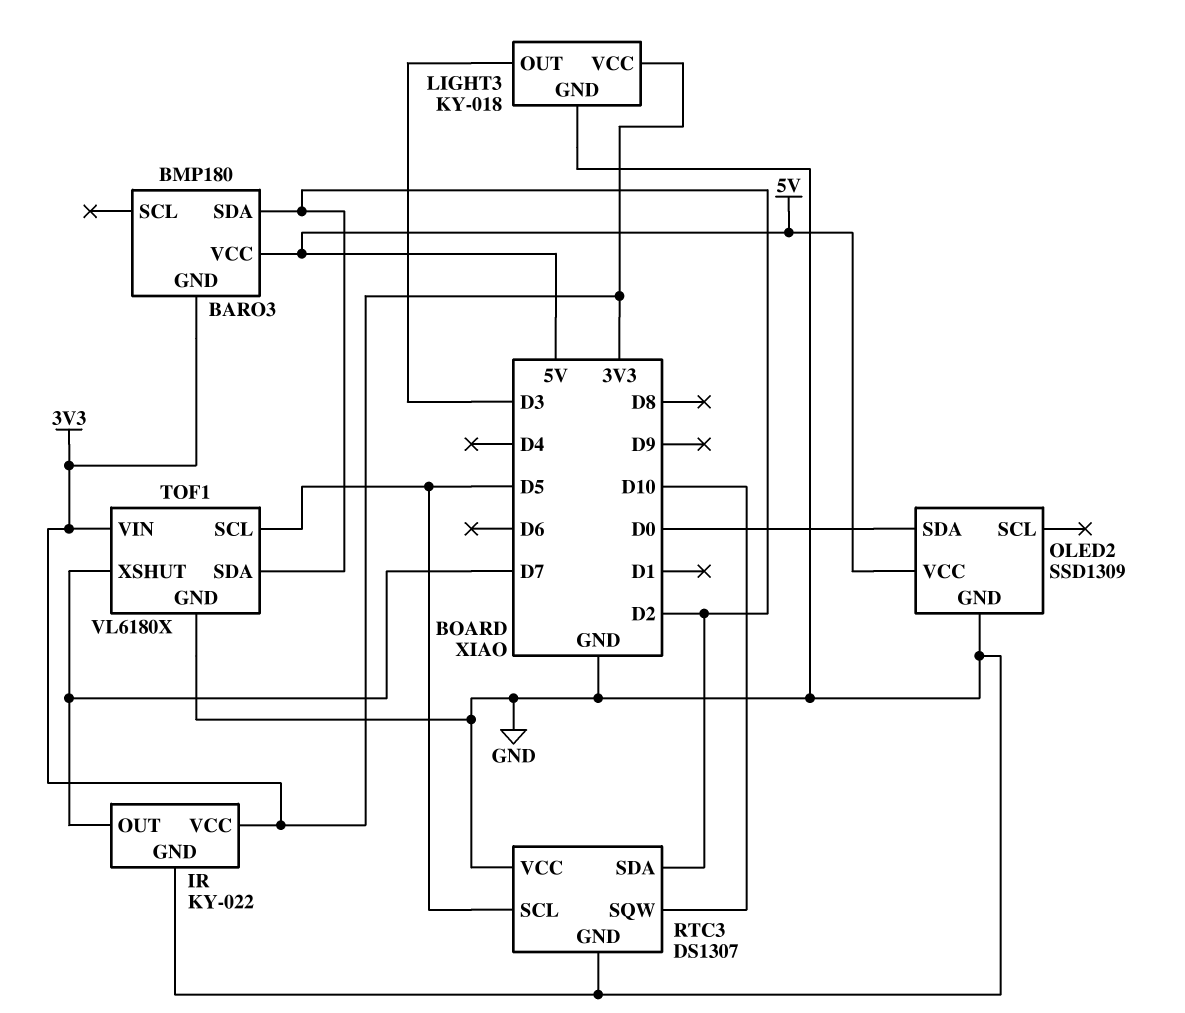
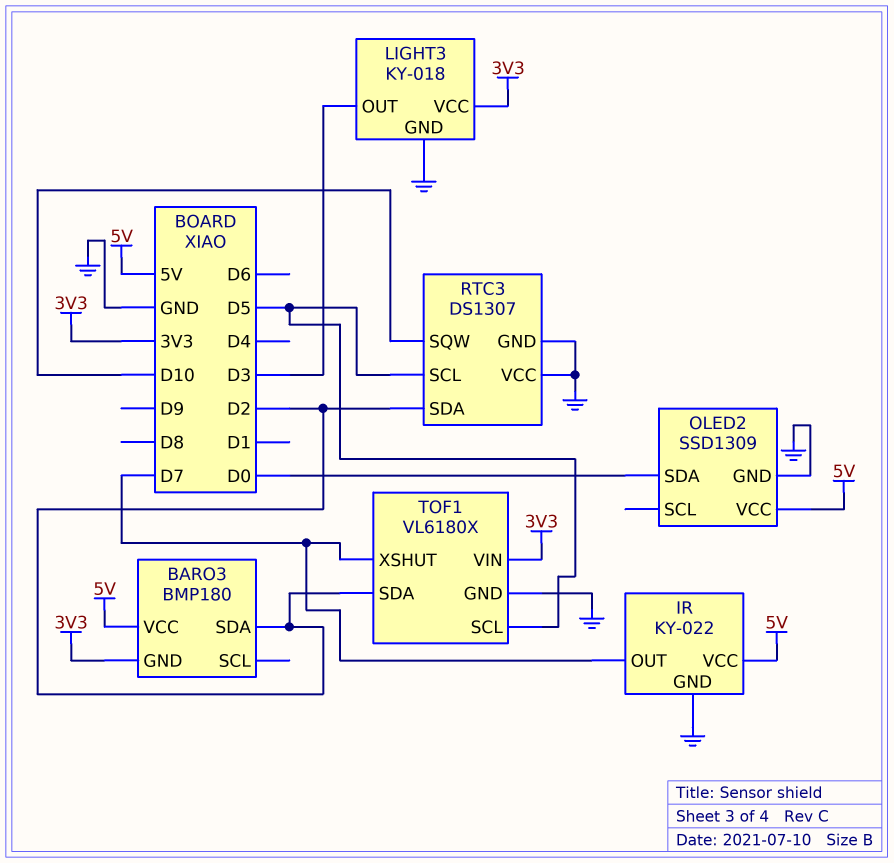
IR pin VCC: 3V3 -> 5V

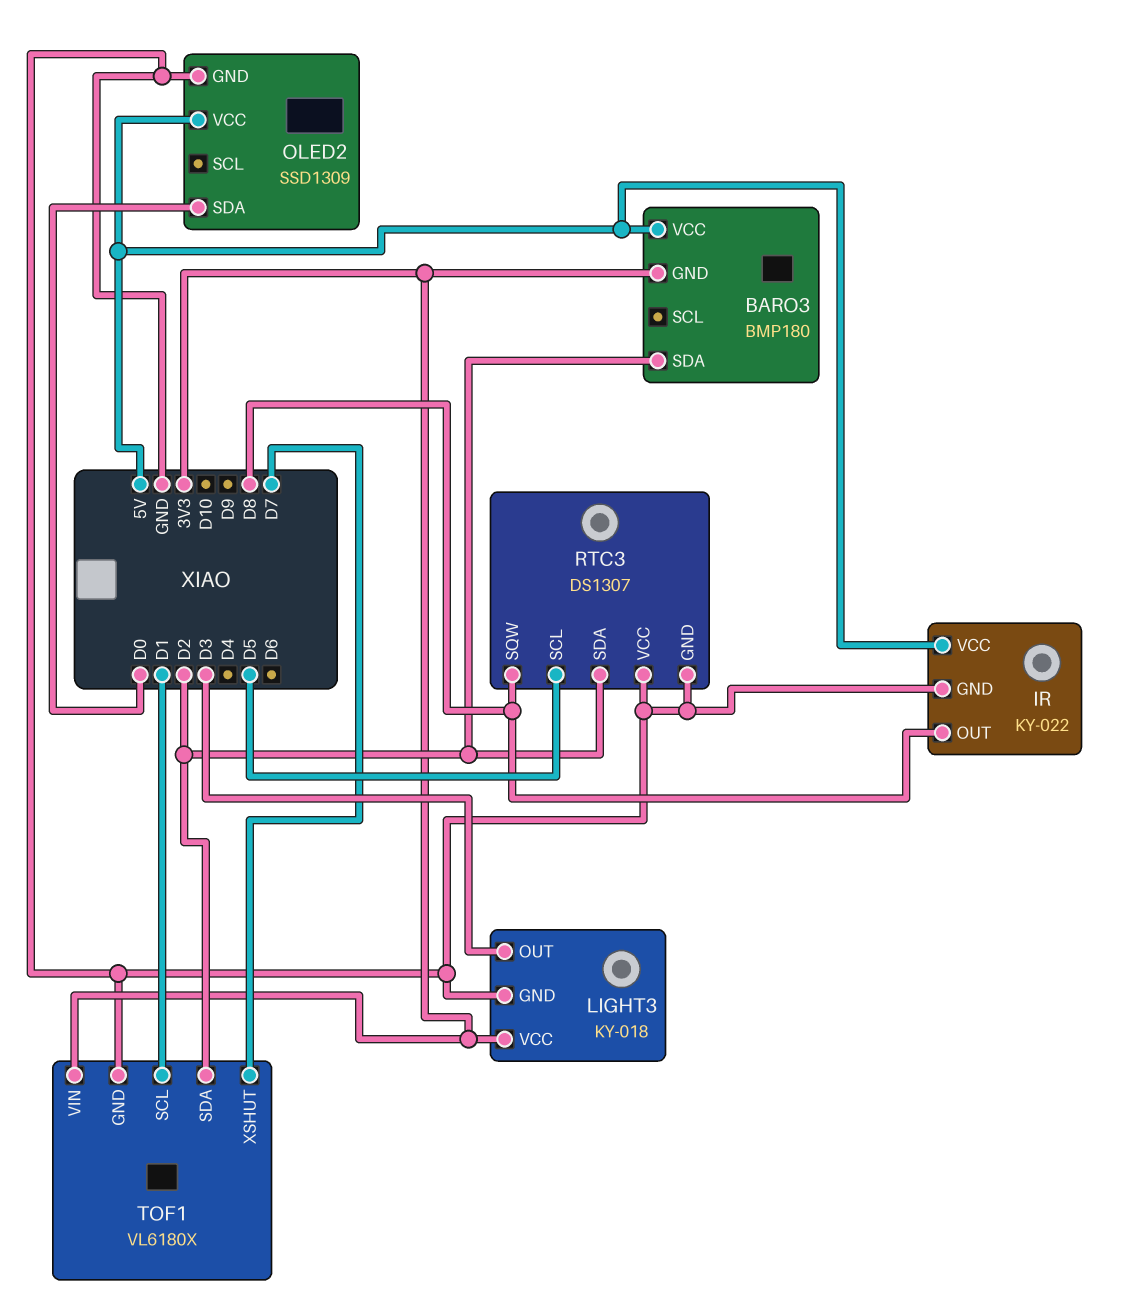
IR pin OUT: D7 -> D8
RTC3 pin SQW: D10 -> D8
TOF1 pin SCL: D5 -> D1

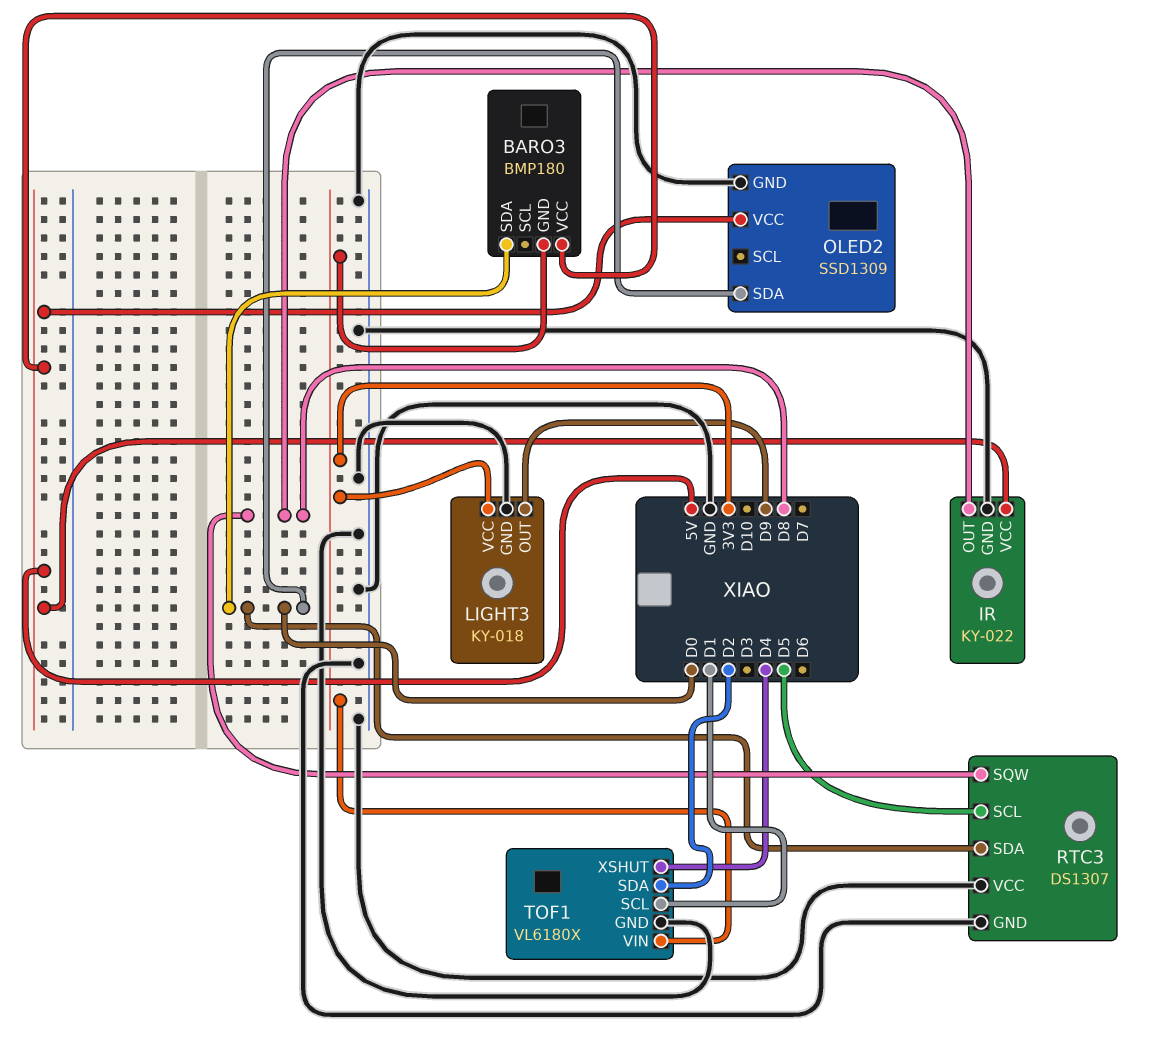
BARO3 pin SDA: D2 -> D0
LIGHT3 pin OUT: D3 -> D9
RTC3 pin SDA: D2 -> D0
TOF1 pin XSHUT: D7 -> D4

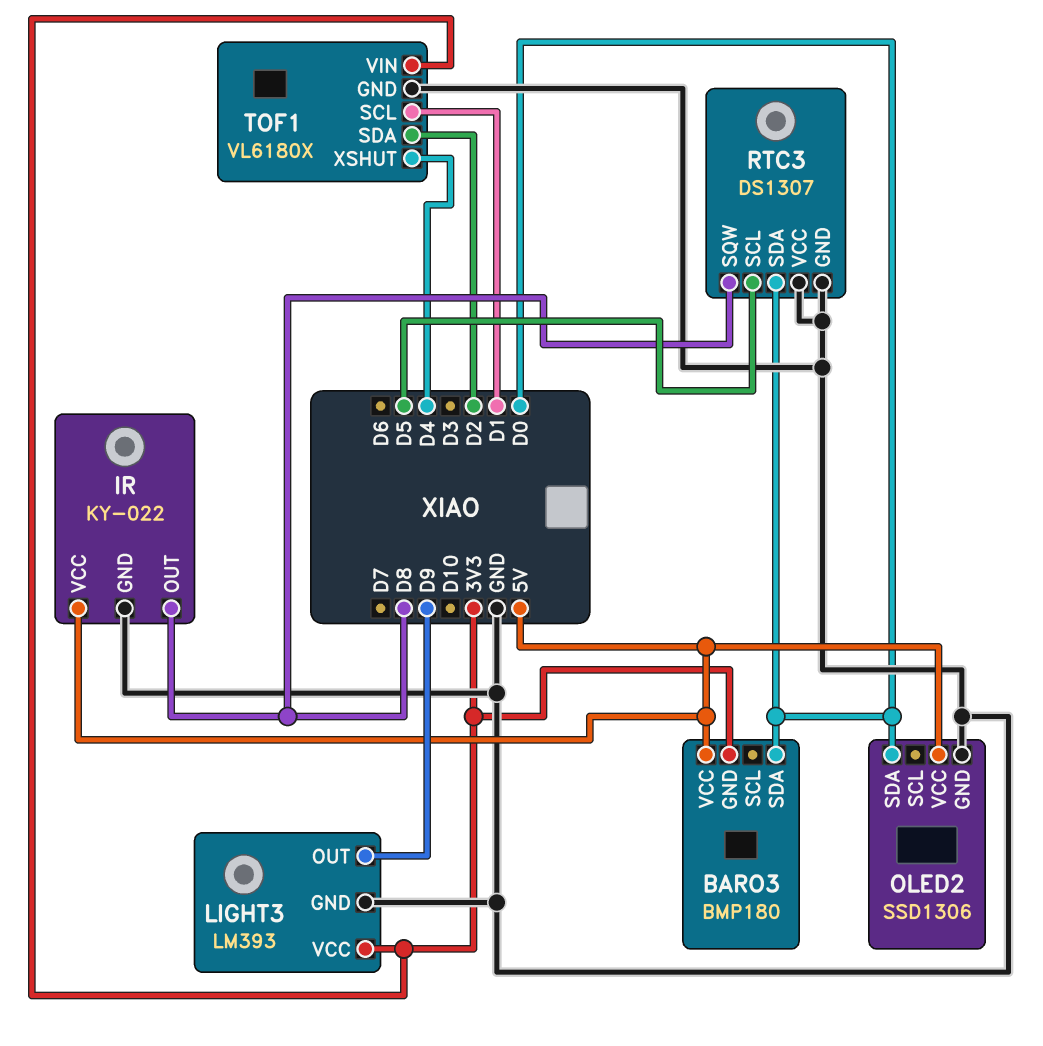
LIGHT3: KY-018 -> LM393
OLED2: SSD1309 -> SSD1306

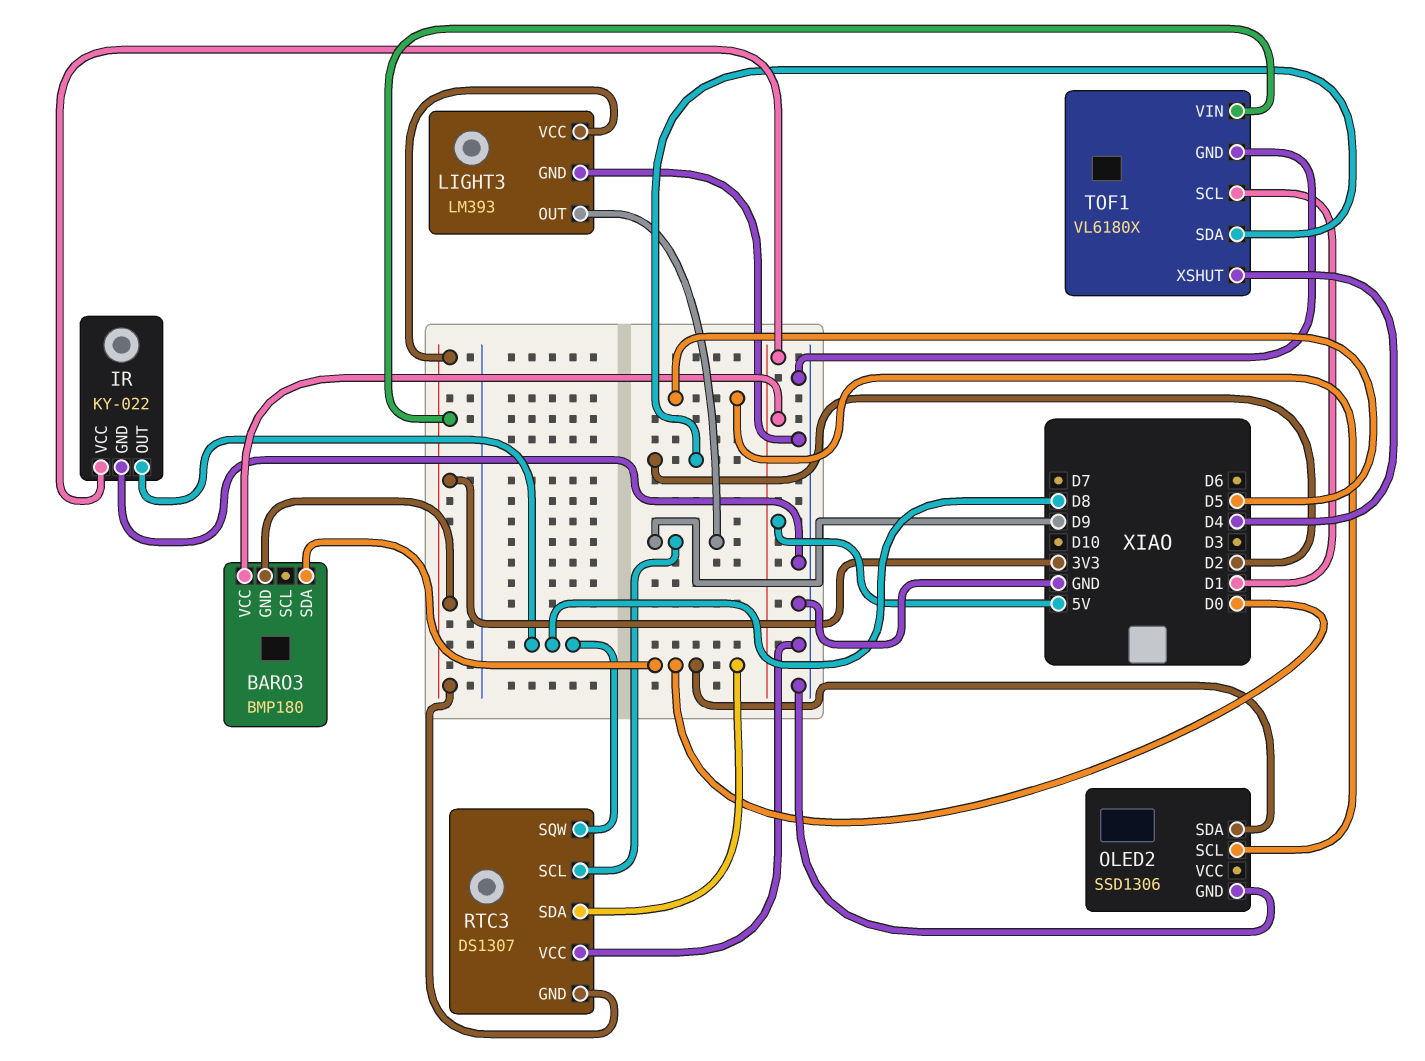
OLED2 pin SCL: none -> D5
OLED2 pin VCC: 5V -> none
RTC3 pin GND: GND -> 3V3
RTC3 pin SCL: D5 -> D9

